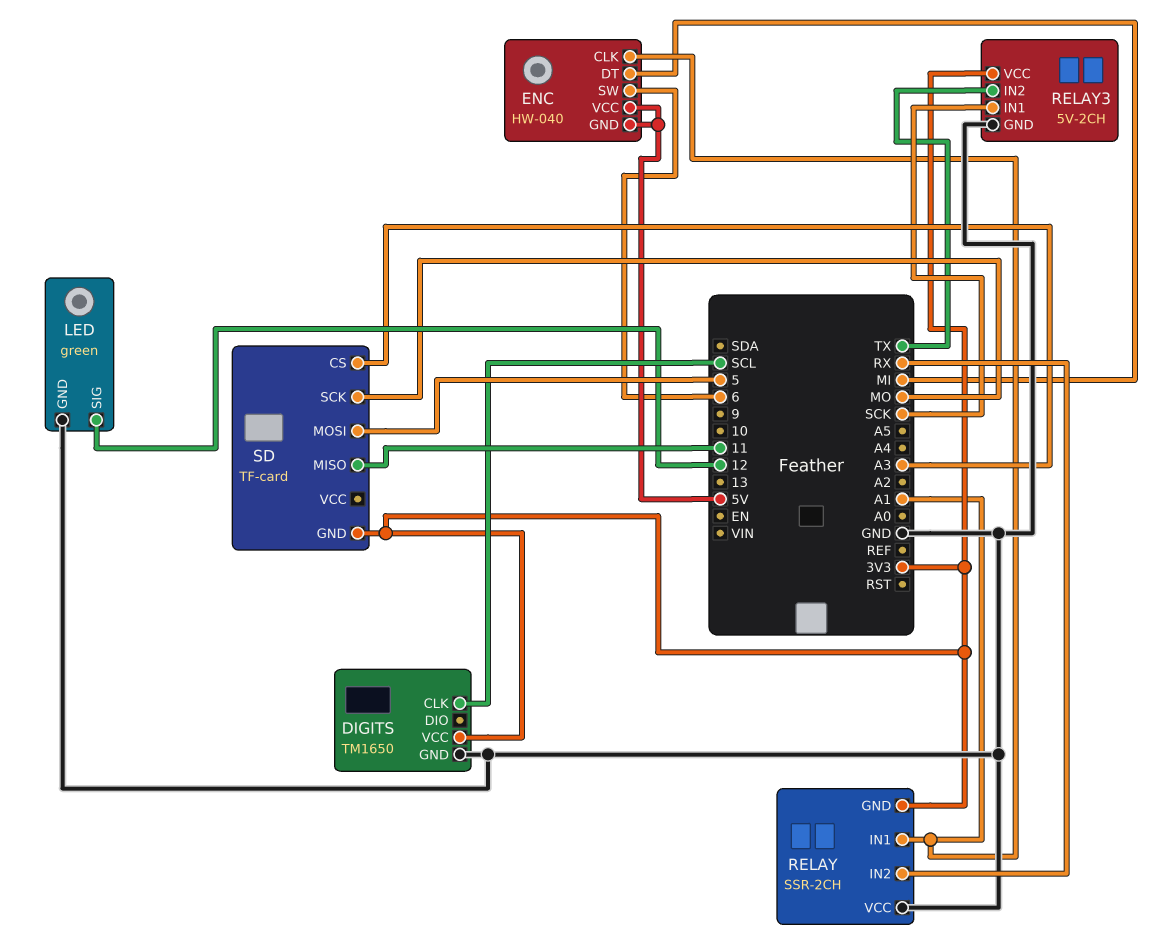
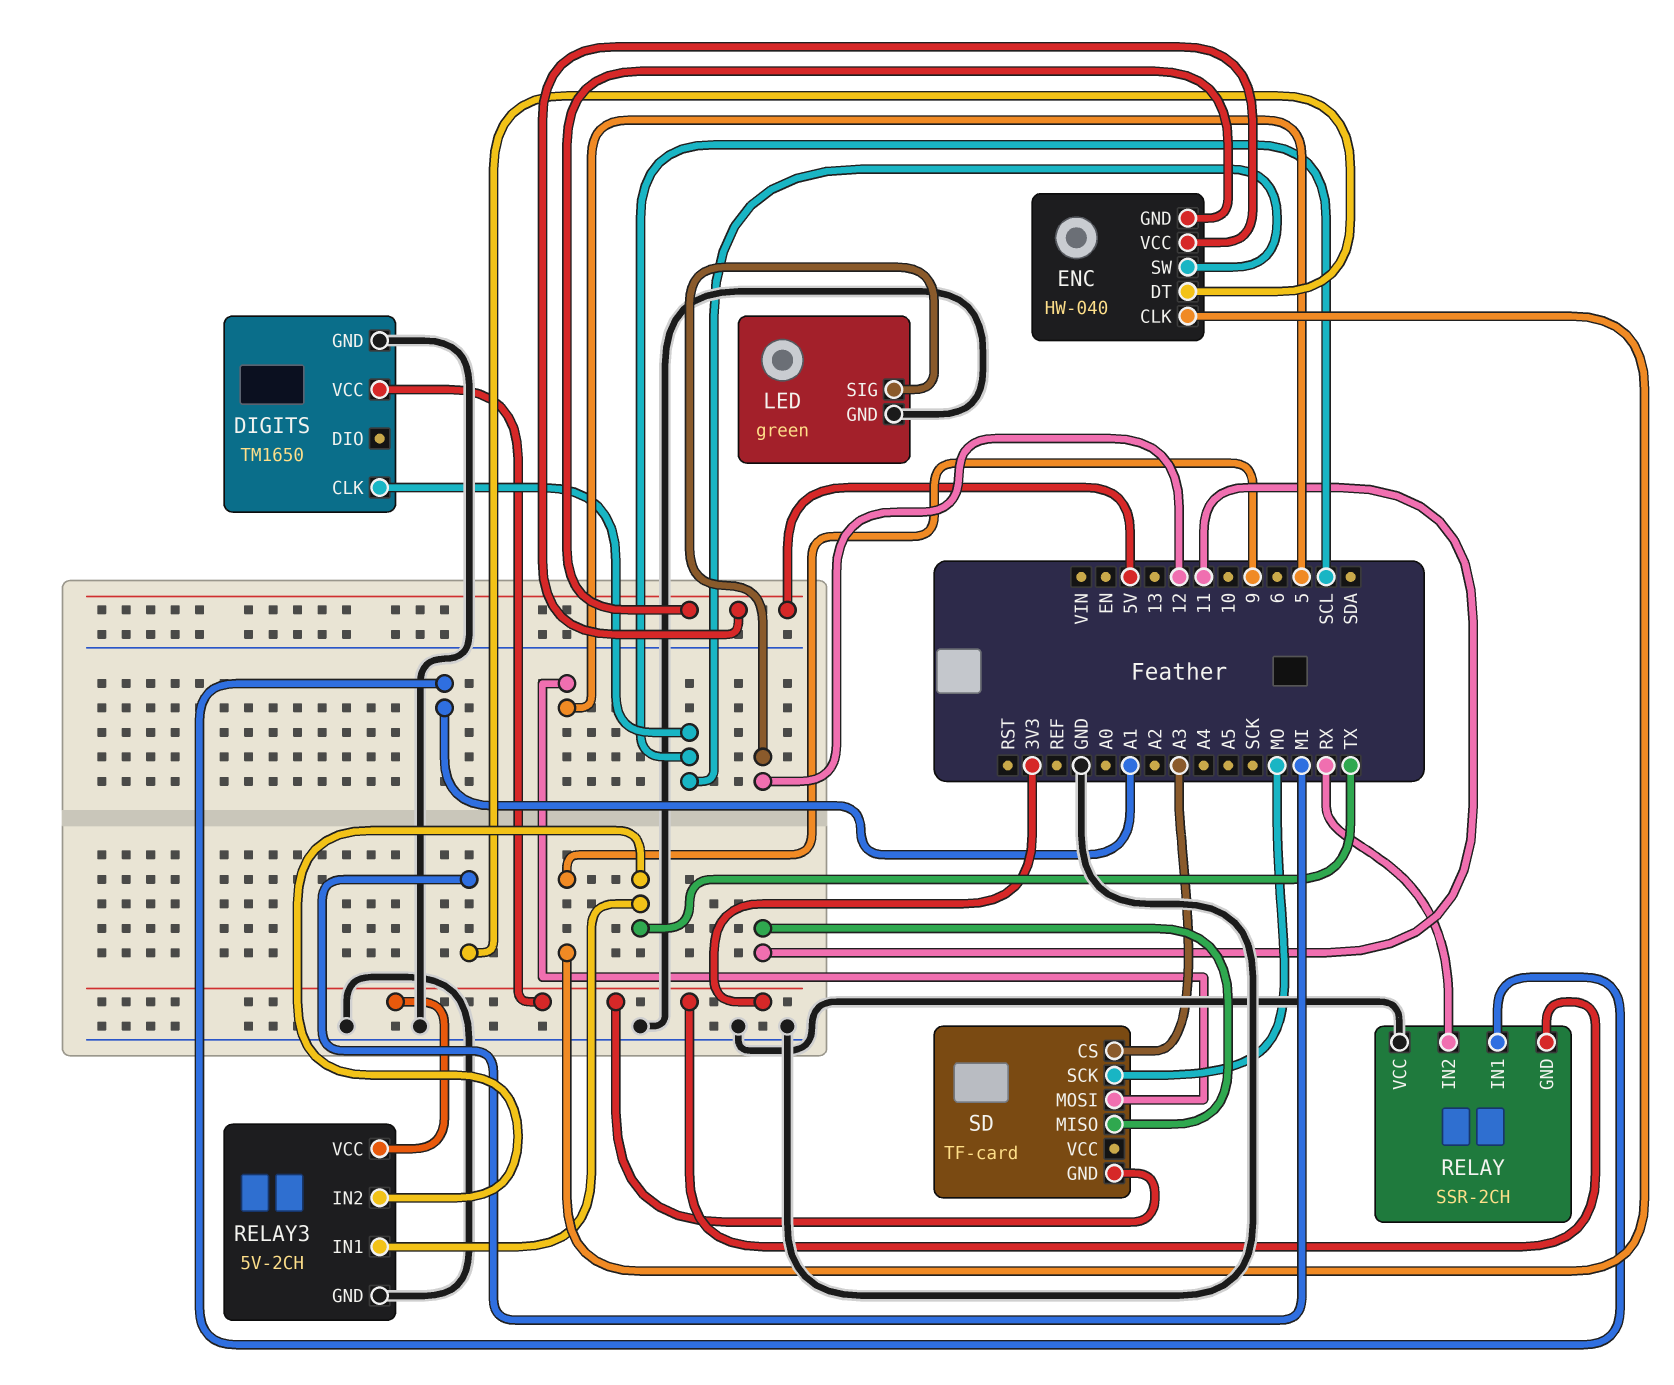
ENC pin CLK: A1 -> 9
ENC pin SW: 6 -> SCL
RELAY3 pin IN1: SCK -> TX

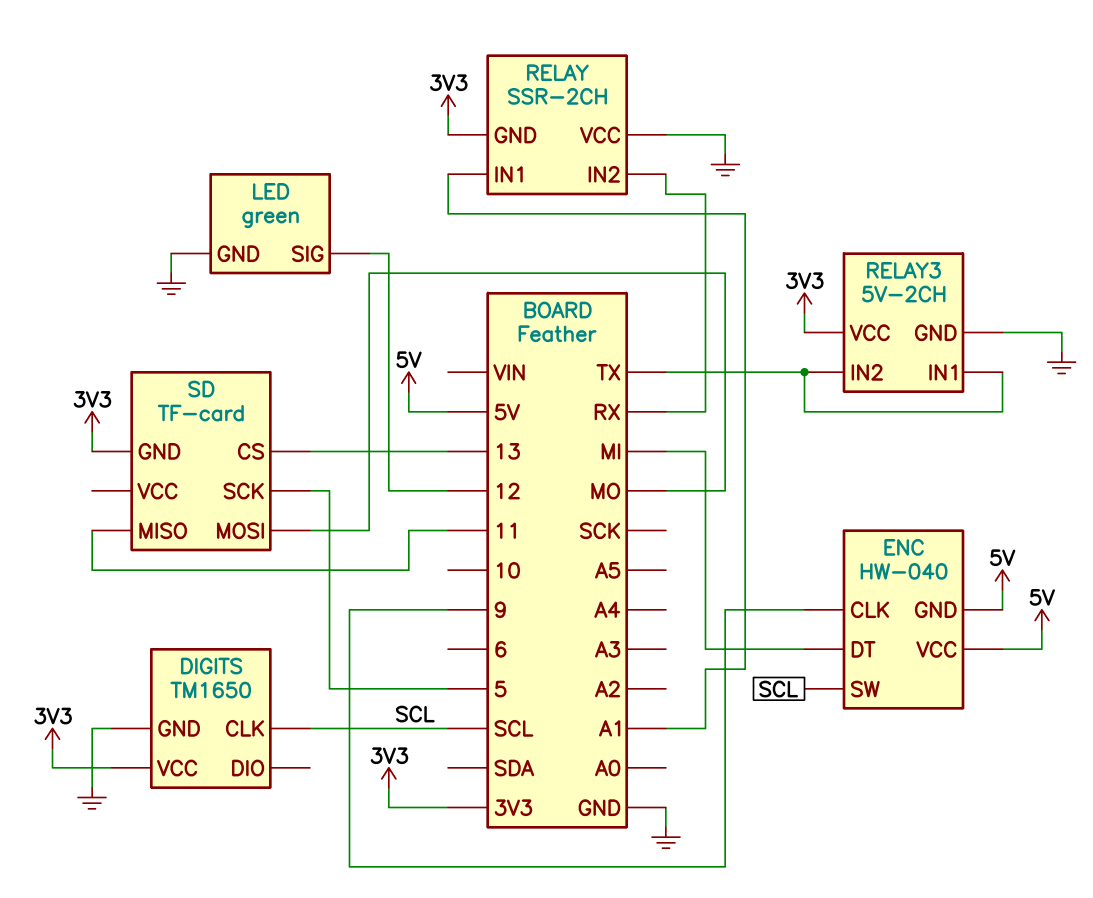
SD pin CS: A3 -> 13
SD pin MOSI: 5 -> MO
SD pin SCK: MO -> 5

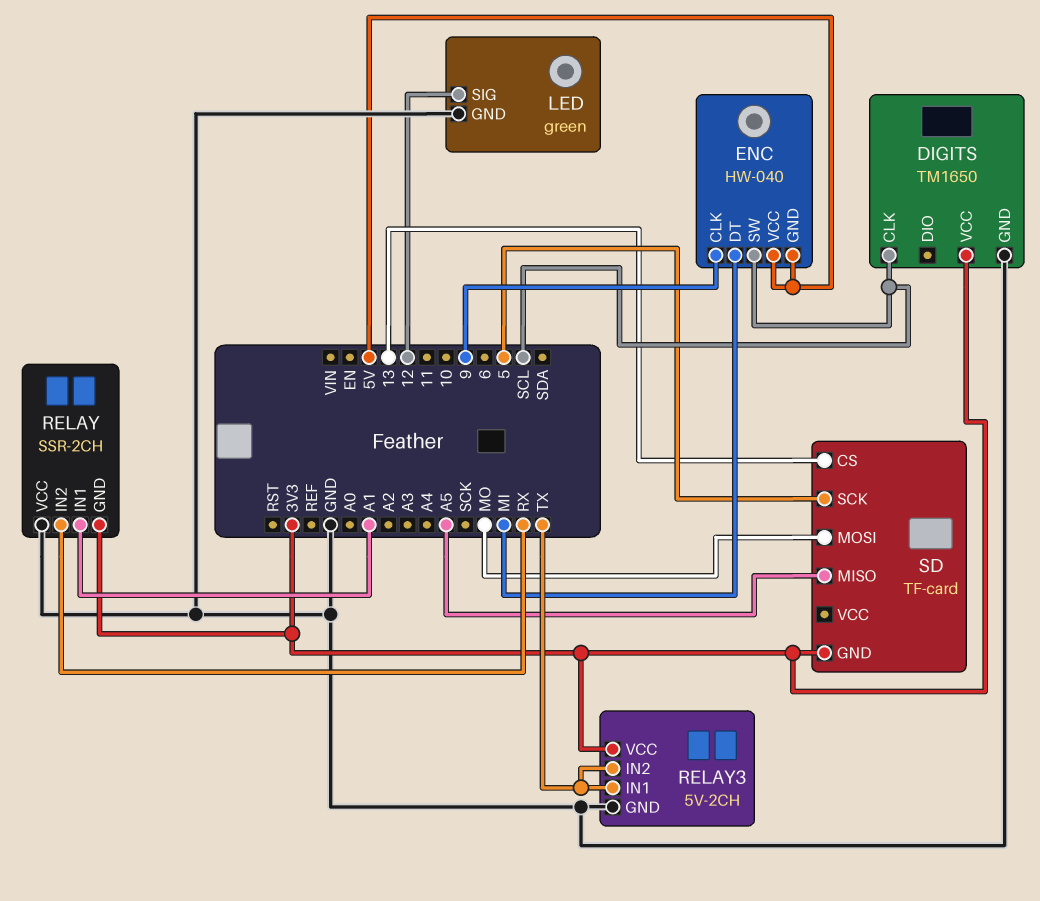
SD pin MISO: 11 -> A5

